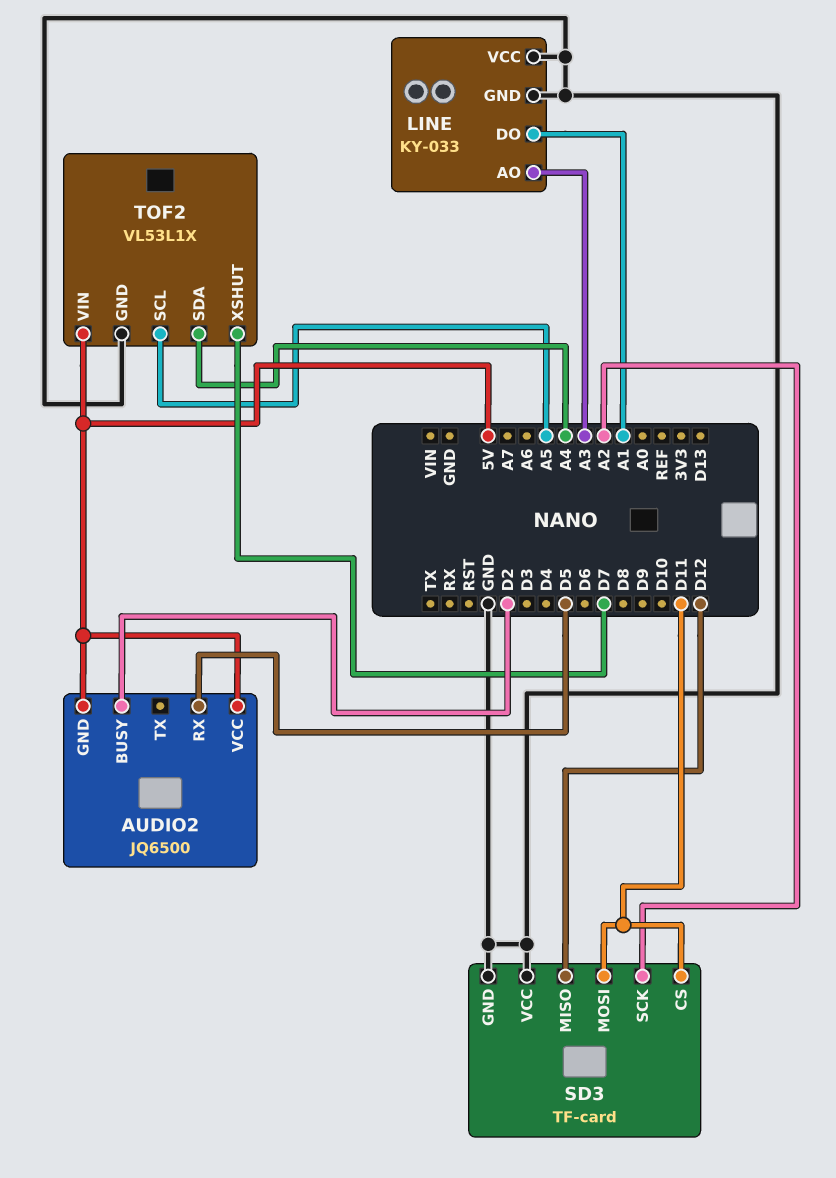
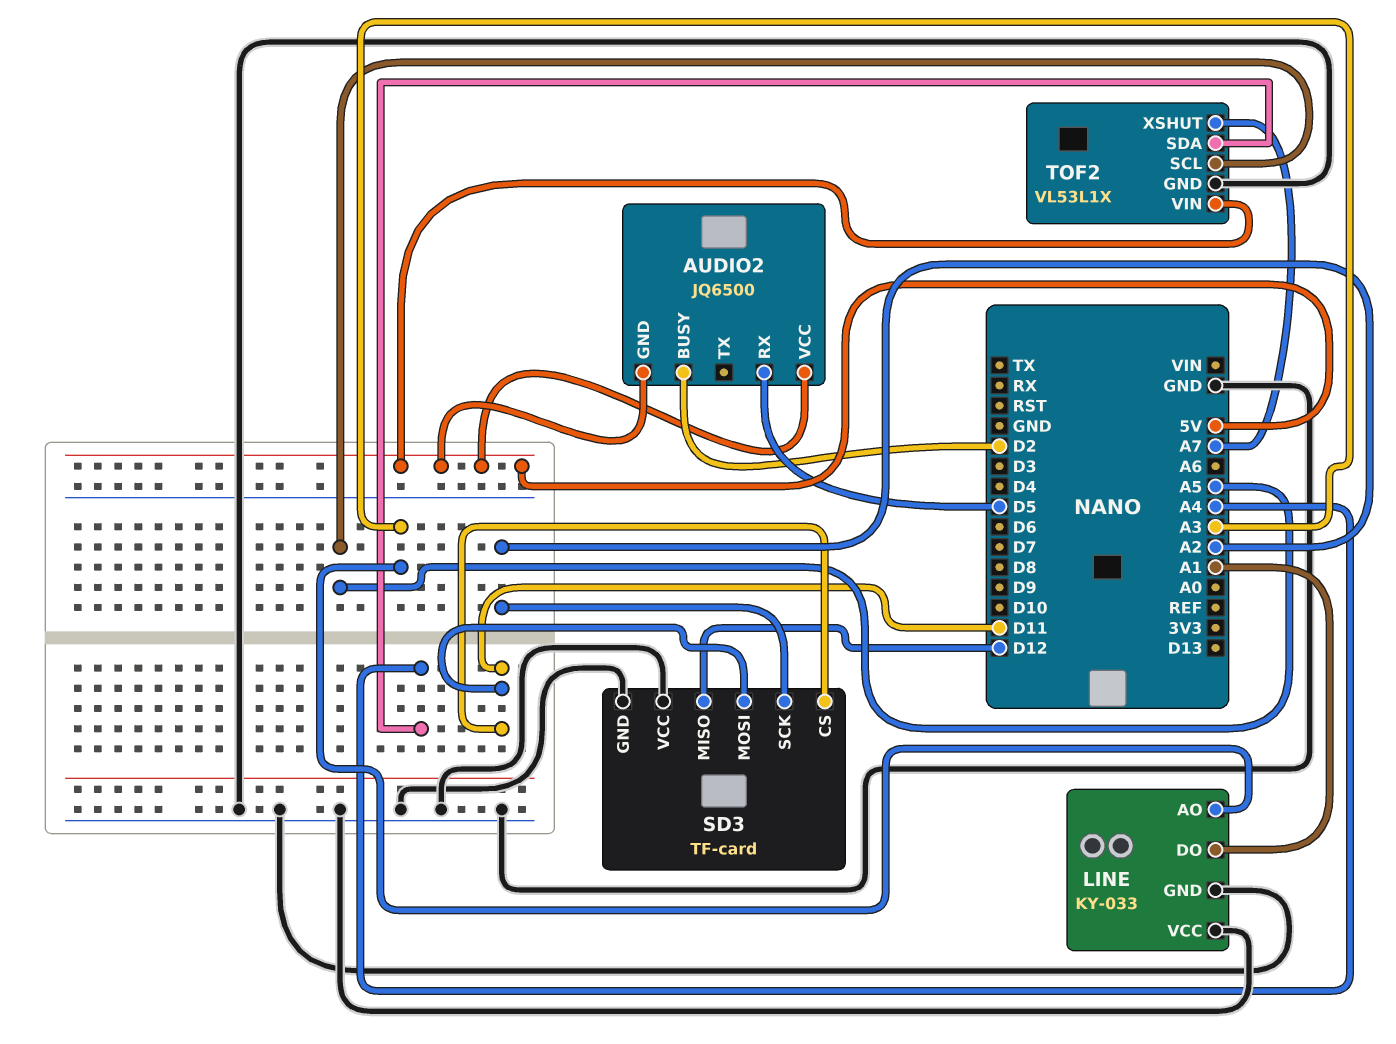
TOF2 pin XSHUT: D7 -> A7

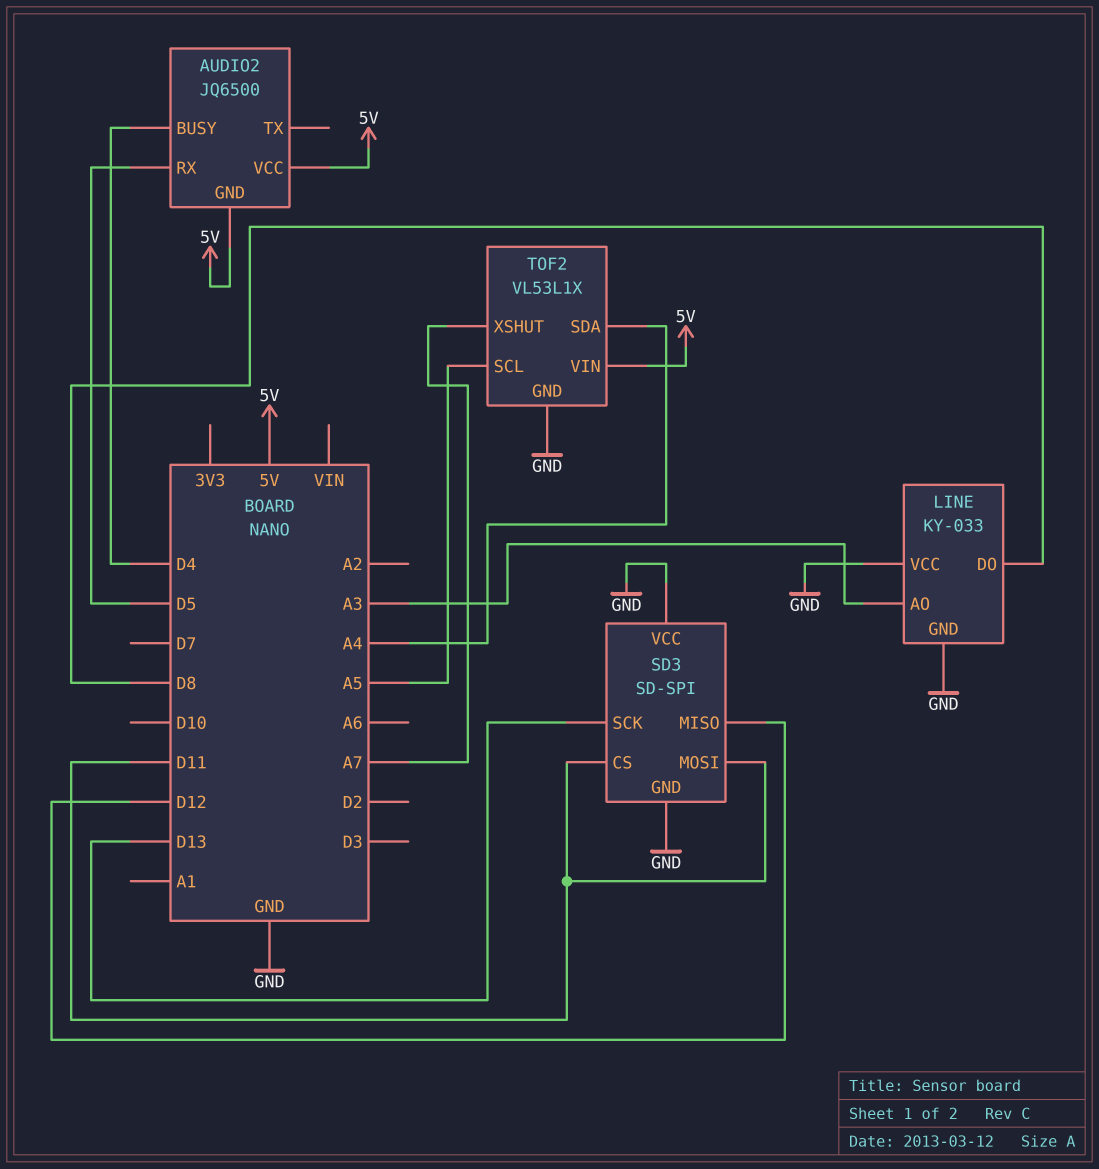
AUDIO2 pin BUSY: D2 -> D4
LINE pin DO: A1 -> D8
SD3: TF-card -> SD-SPI
SD3 pin SCK: A2 -> D13

